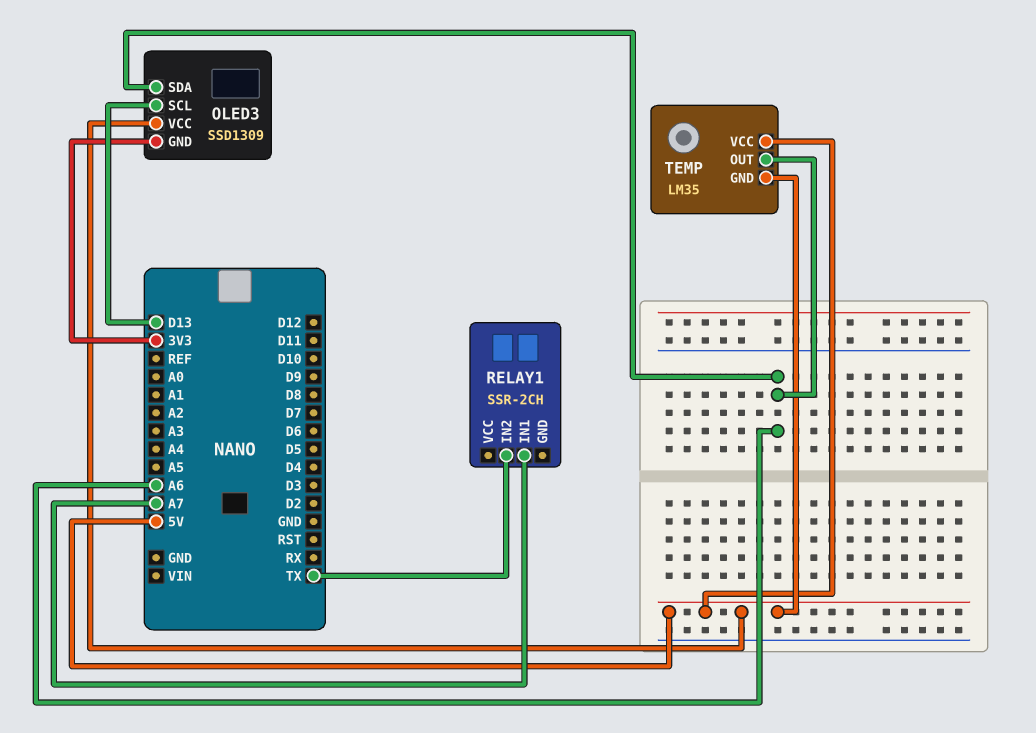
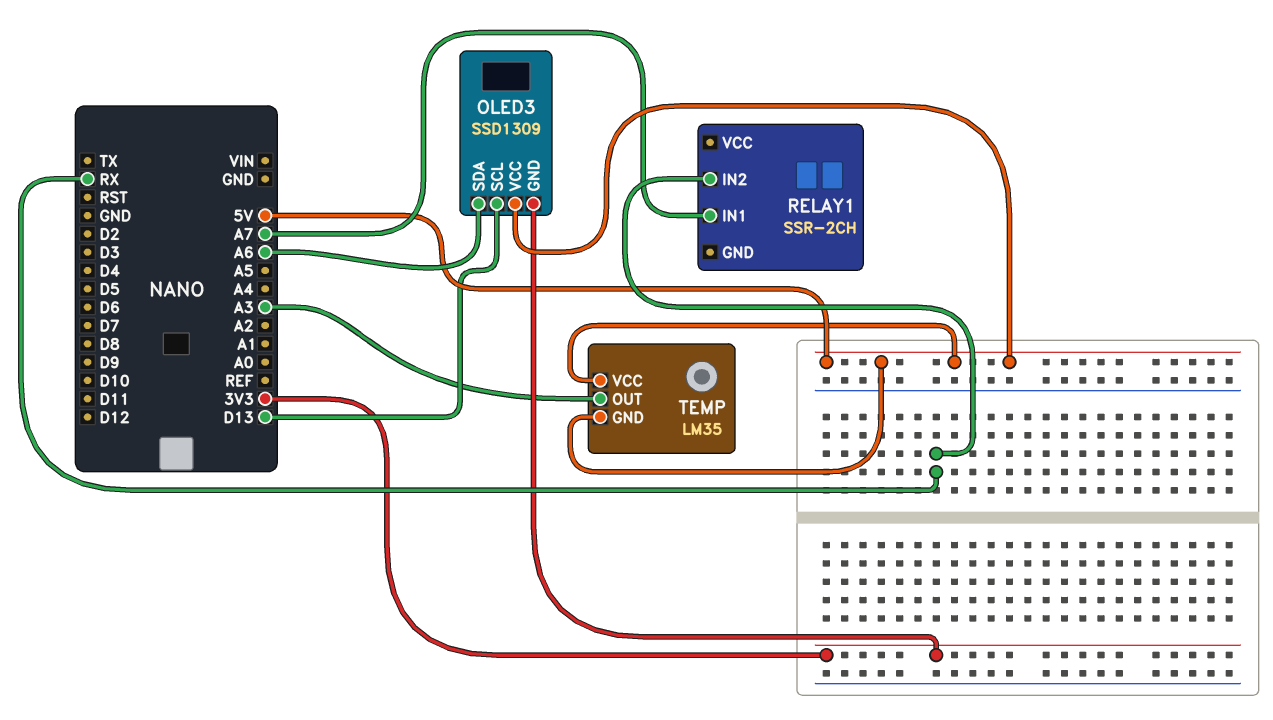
RELAY1 pin IN2: TX -> RX
TEMP pin OUT: A6 -> A3

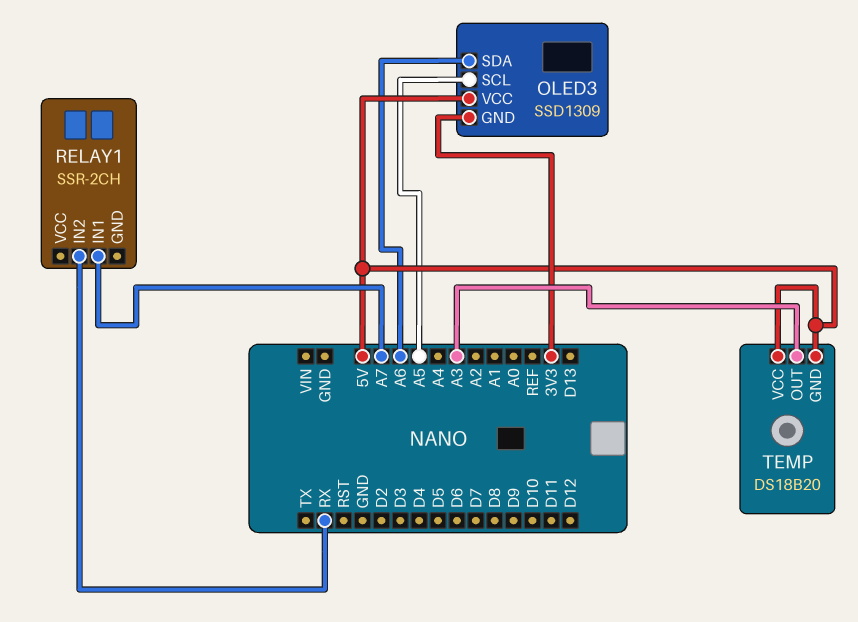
OLED3 pin SCL: D13 -> A5
TEMP: LM35 -> DS18B20

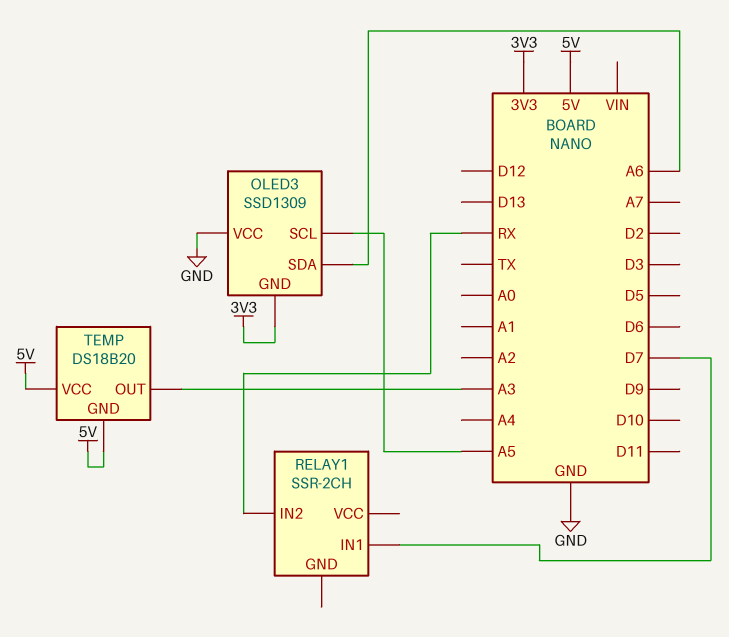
OLED3 pin VCC: 5V -> GND
RELAY1 pin IN1: A7 -> D7

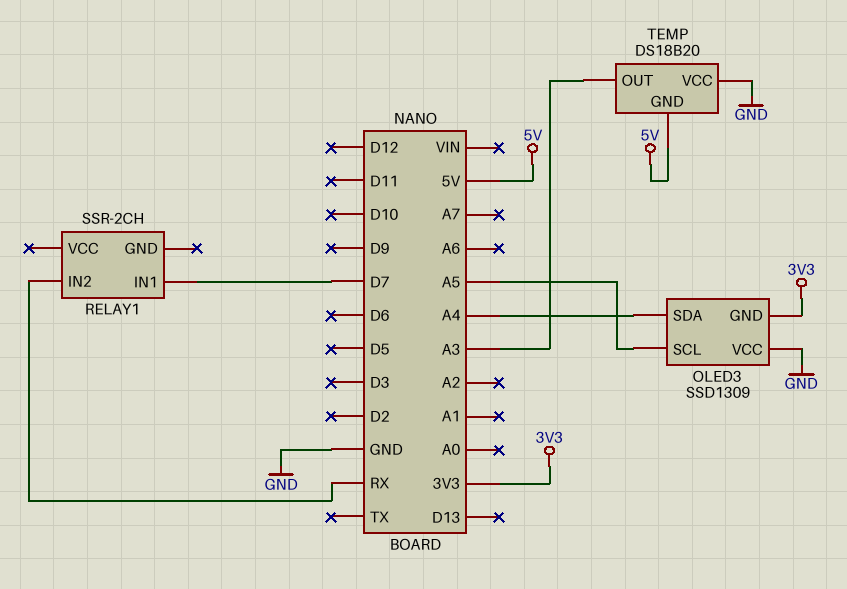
OLED3 pin SDA: A6 -> A4
TEMP pin VCC: 5V -> GND

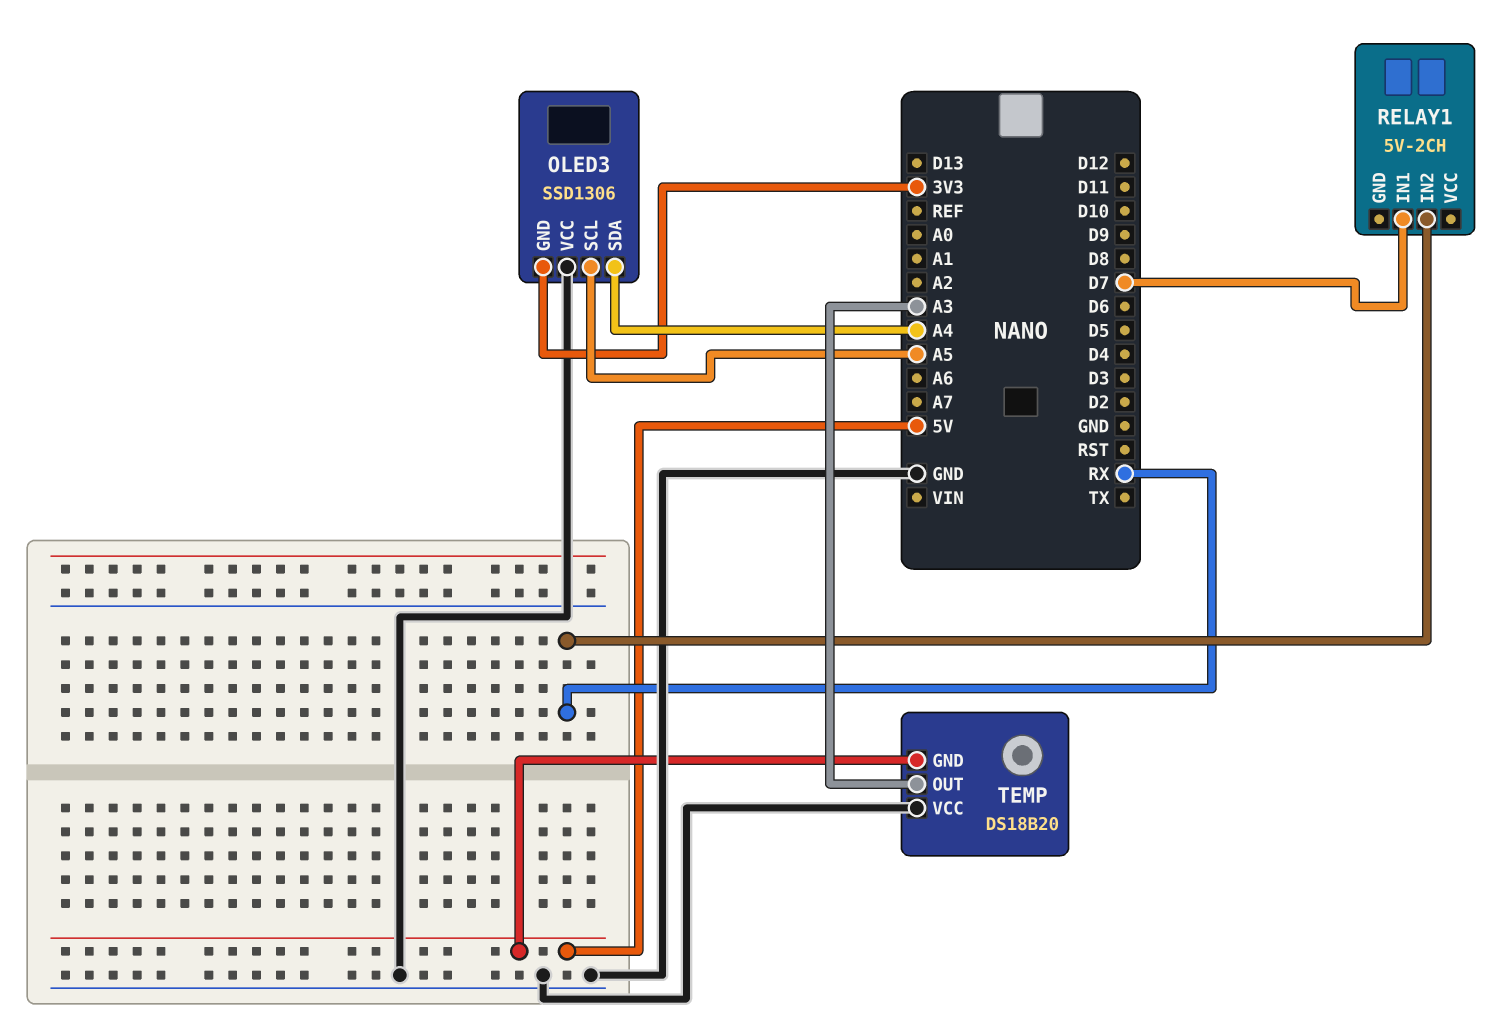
OLED3: SSD1309 -> SSD1306
RELAY1: SSR-2CH -> 5V-2CH

